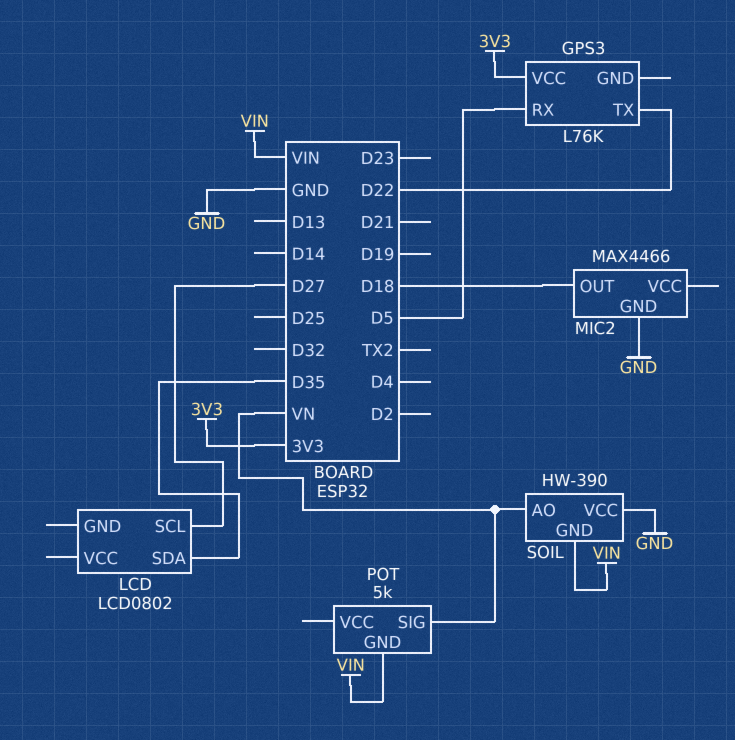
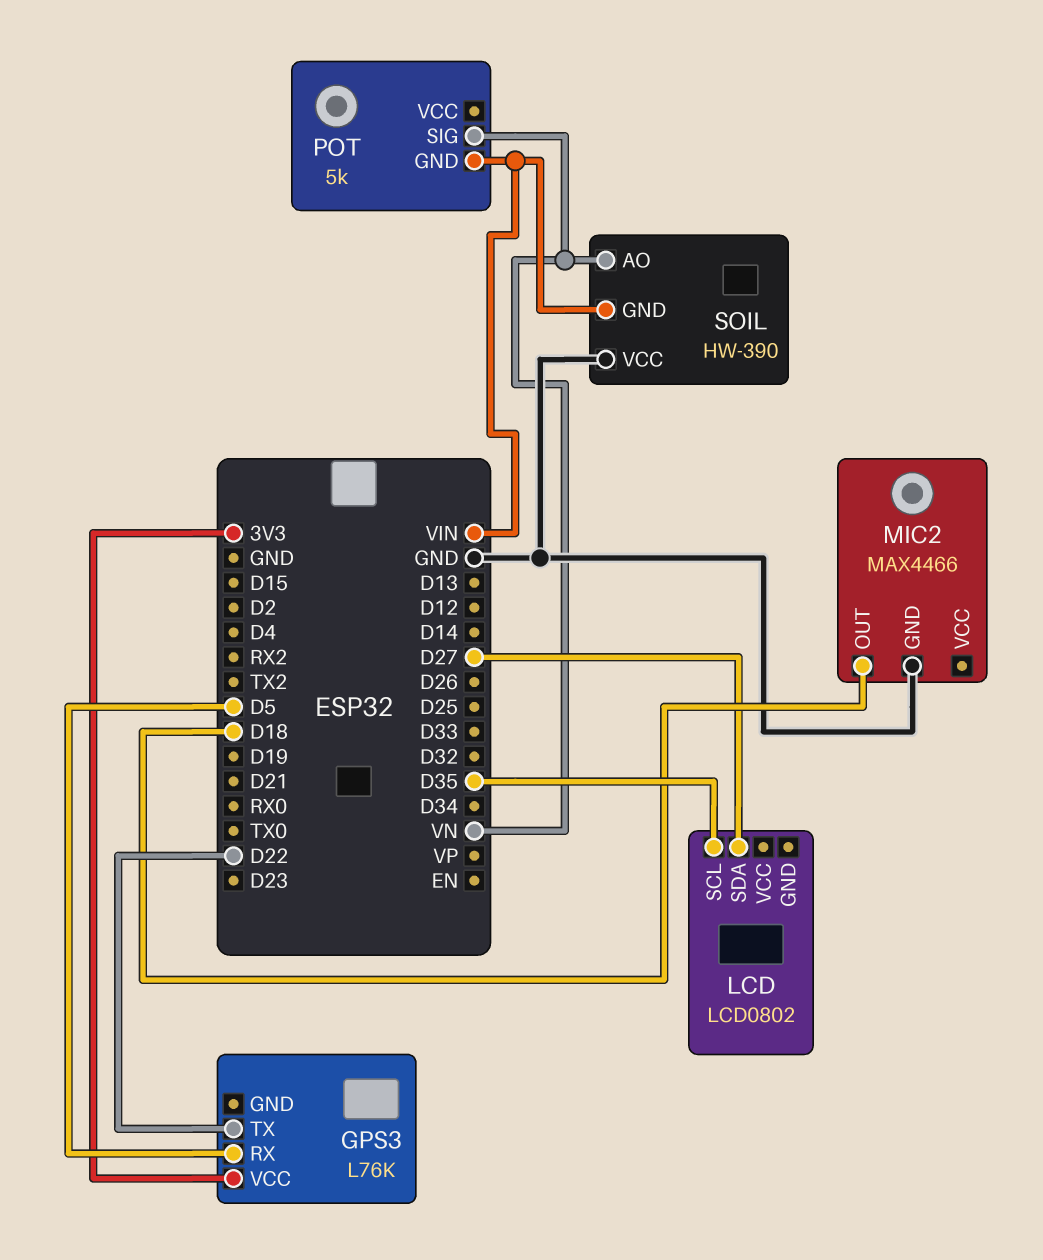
LCD pin SCL: D27 -> D35
LCD pin SDA: D35 -> D27

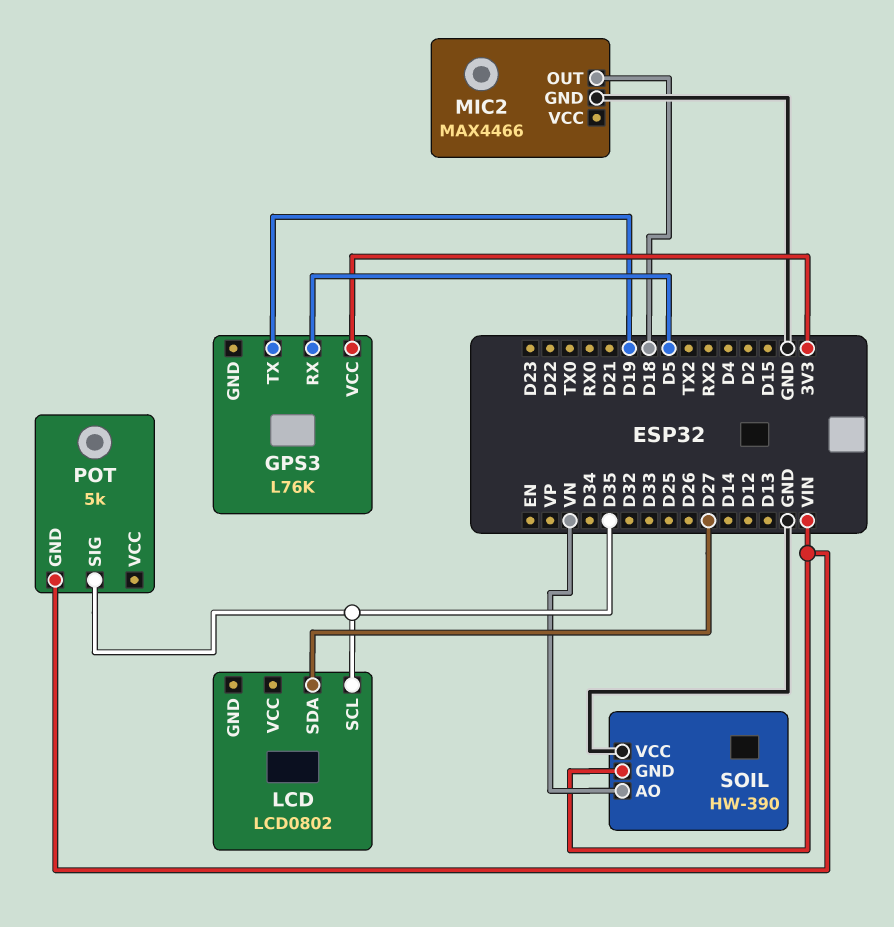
GPS3 pin TX: D22 -> D19
POT pin SIG: VN -> D35

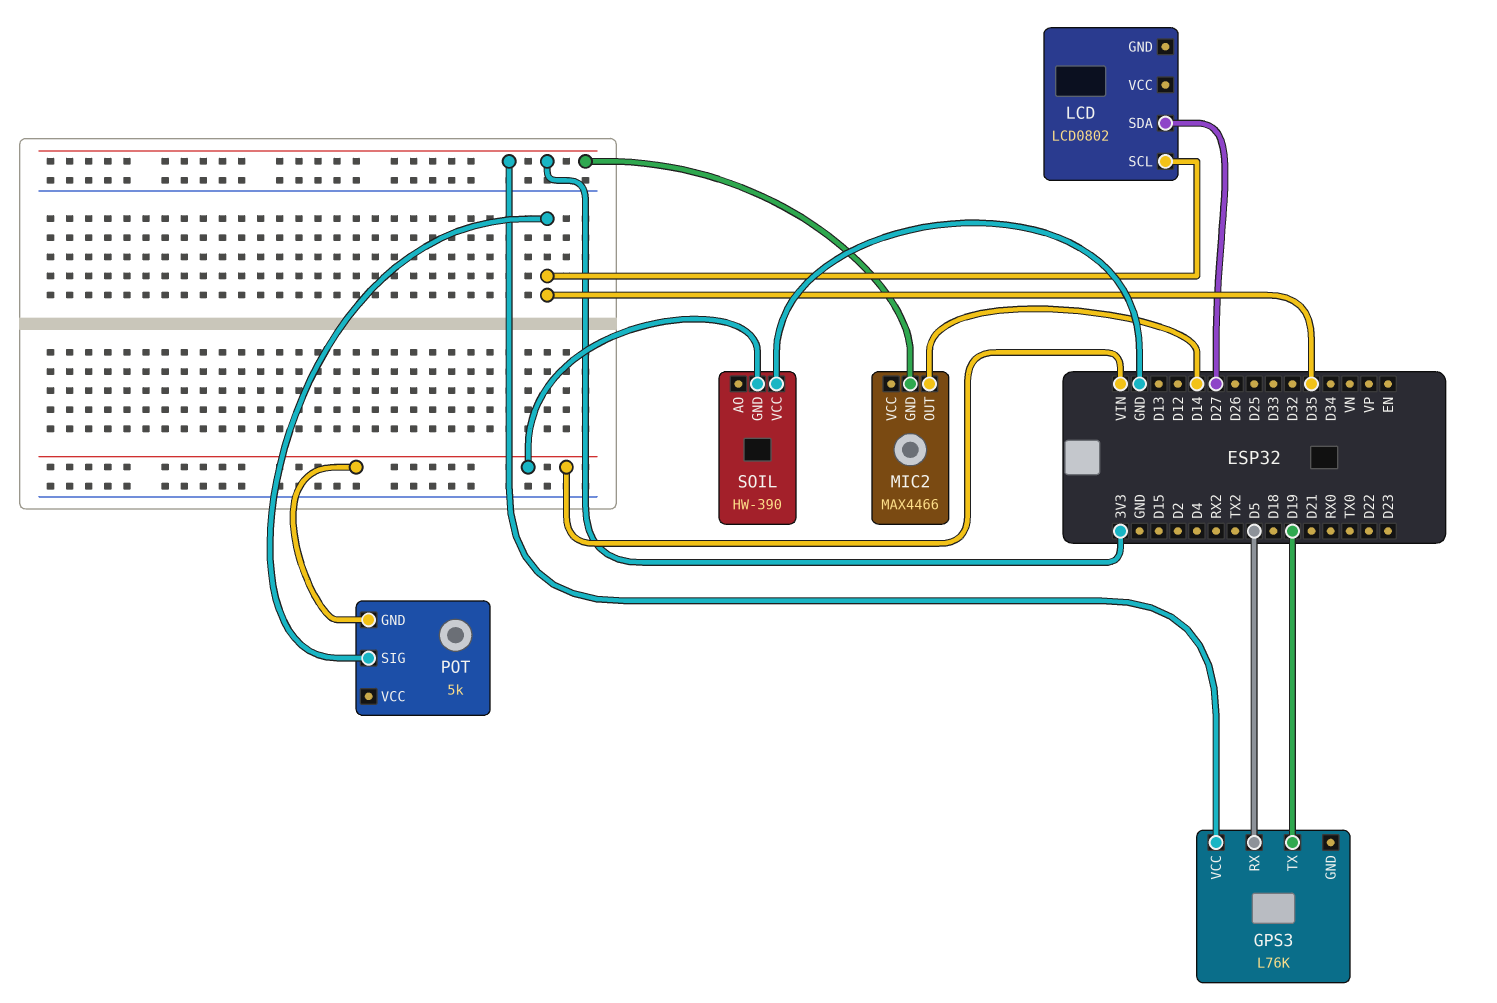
MIC2 pin GND: GND -> 3V3
MIC2 pin OUT: D18 -> D14
SOIL pin AO: VN -> none

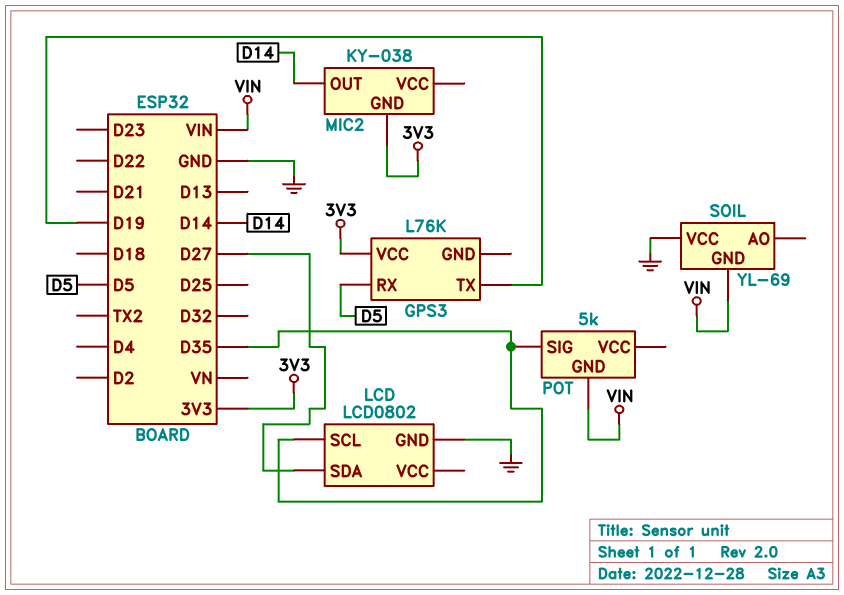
LCD pin GND: none -> GND
MIC2: MAX4466 -> KY-038
SOIL: HW-390 -> YL-69

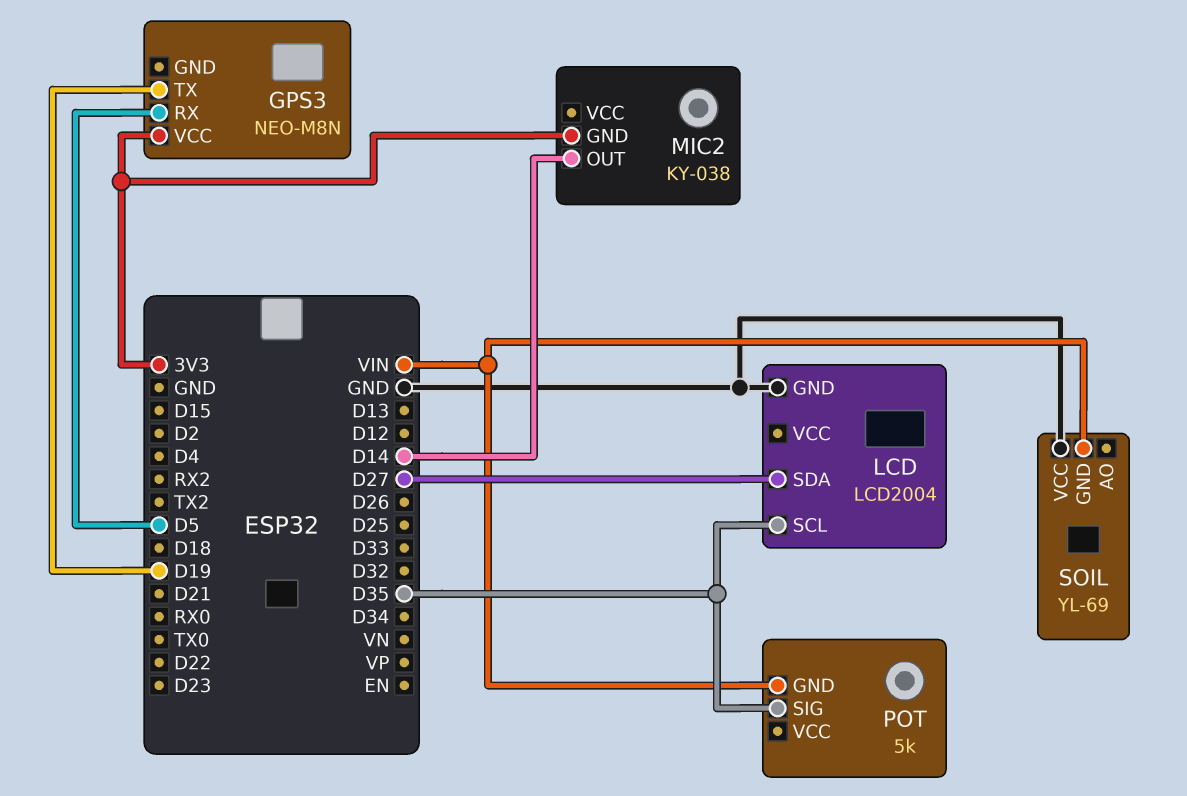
GPS3: L76K -> NEO-M8N
LCD: LCD0802 -> LCD2004

